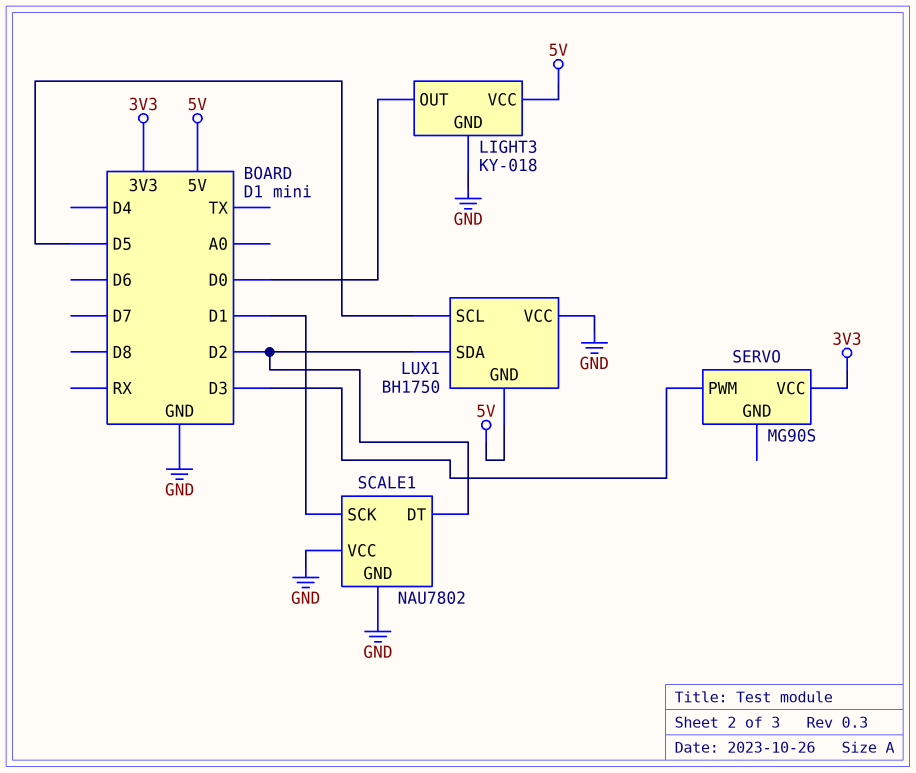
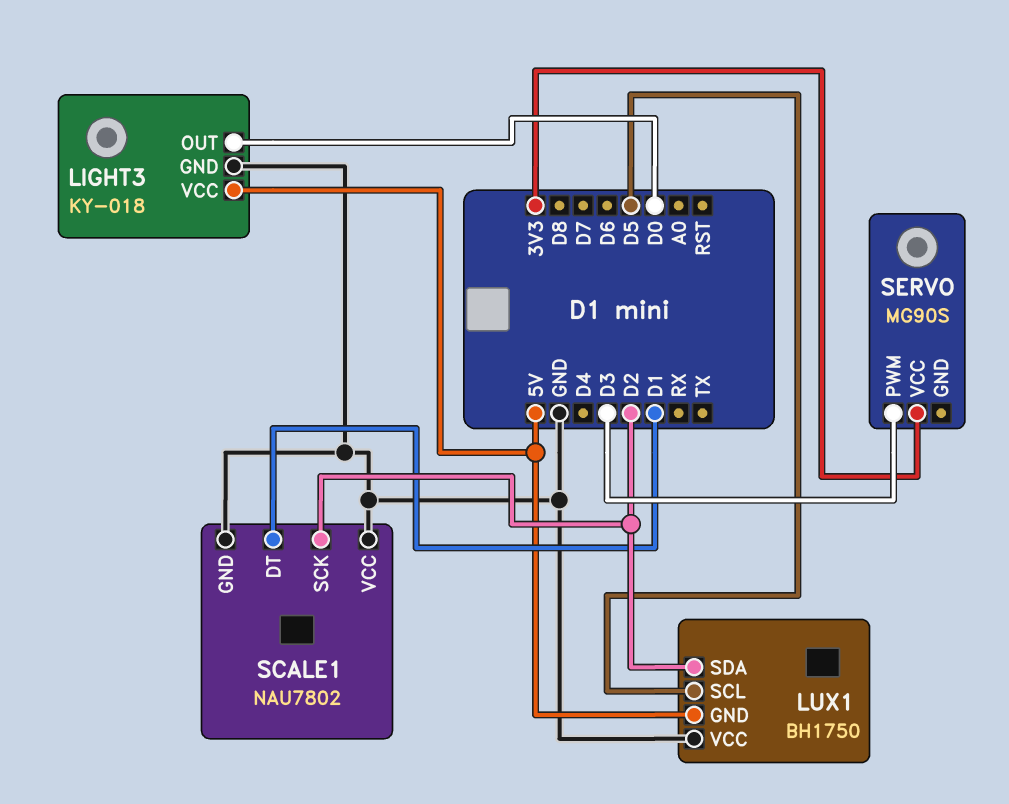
SCALE1 pin DT: D2 -> D1
SCALE1 pin SCK: D1 -> D2

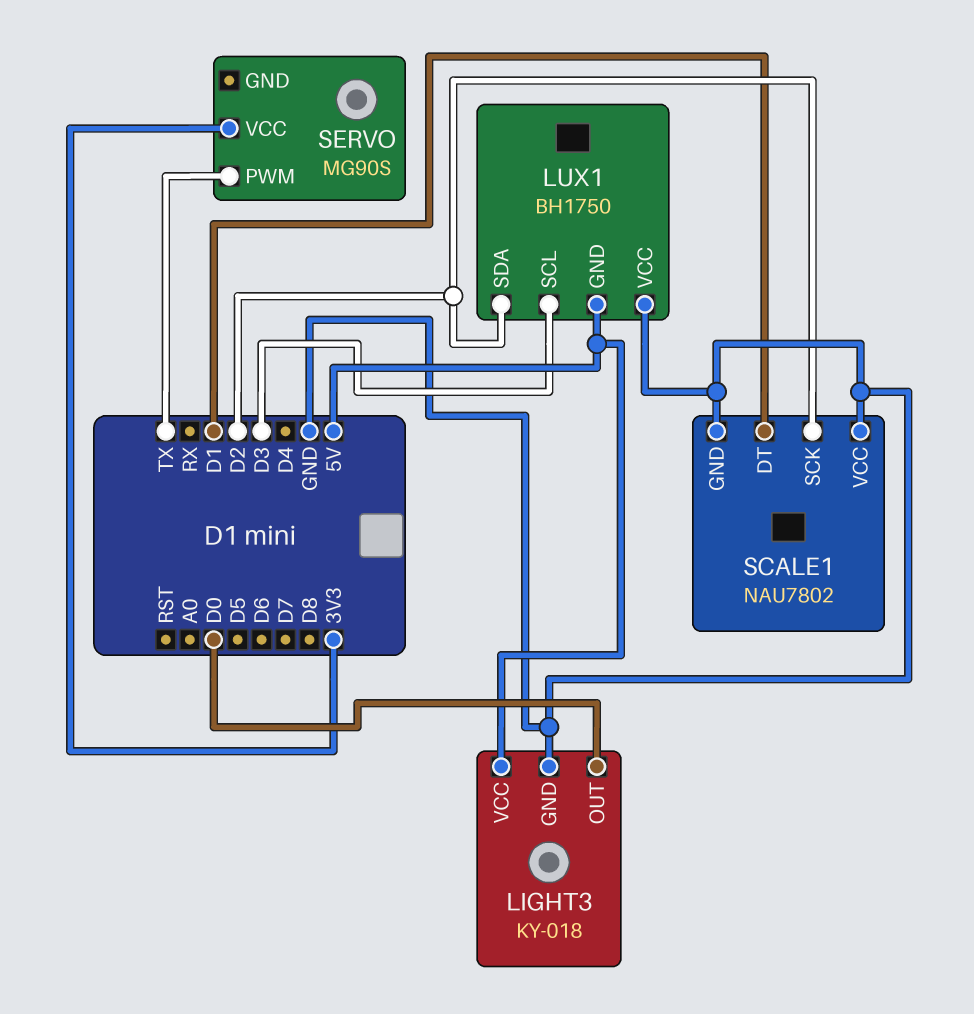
LUX1 pin SCL: D5 -> D3
SERVO pin PWM: D3 -> TX

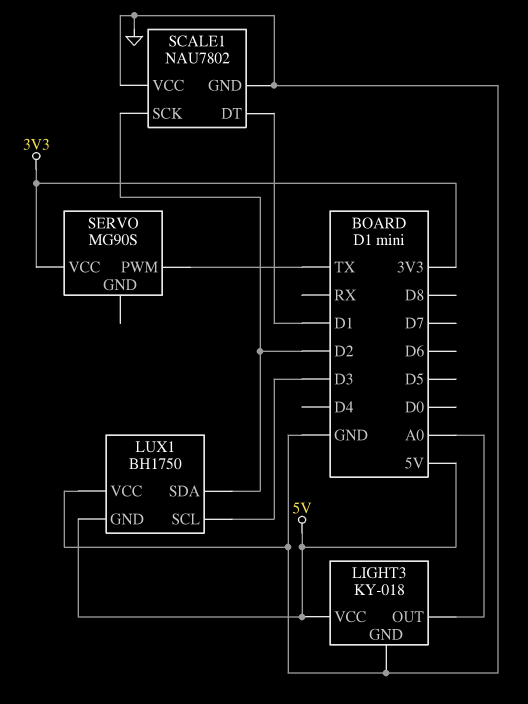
LIGHT3 pin OUT: D0 -> A0

